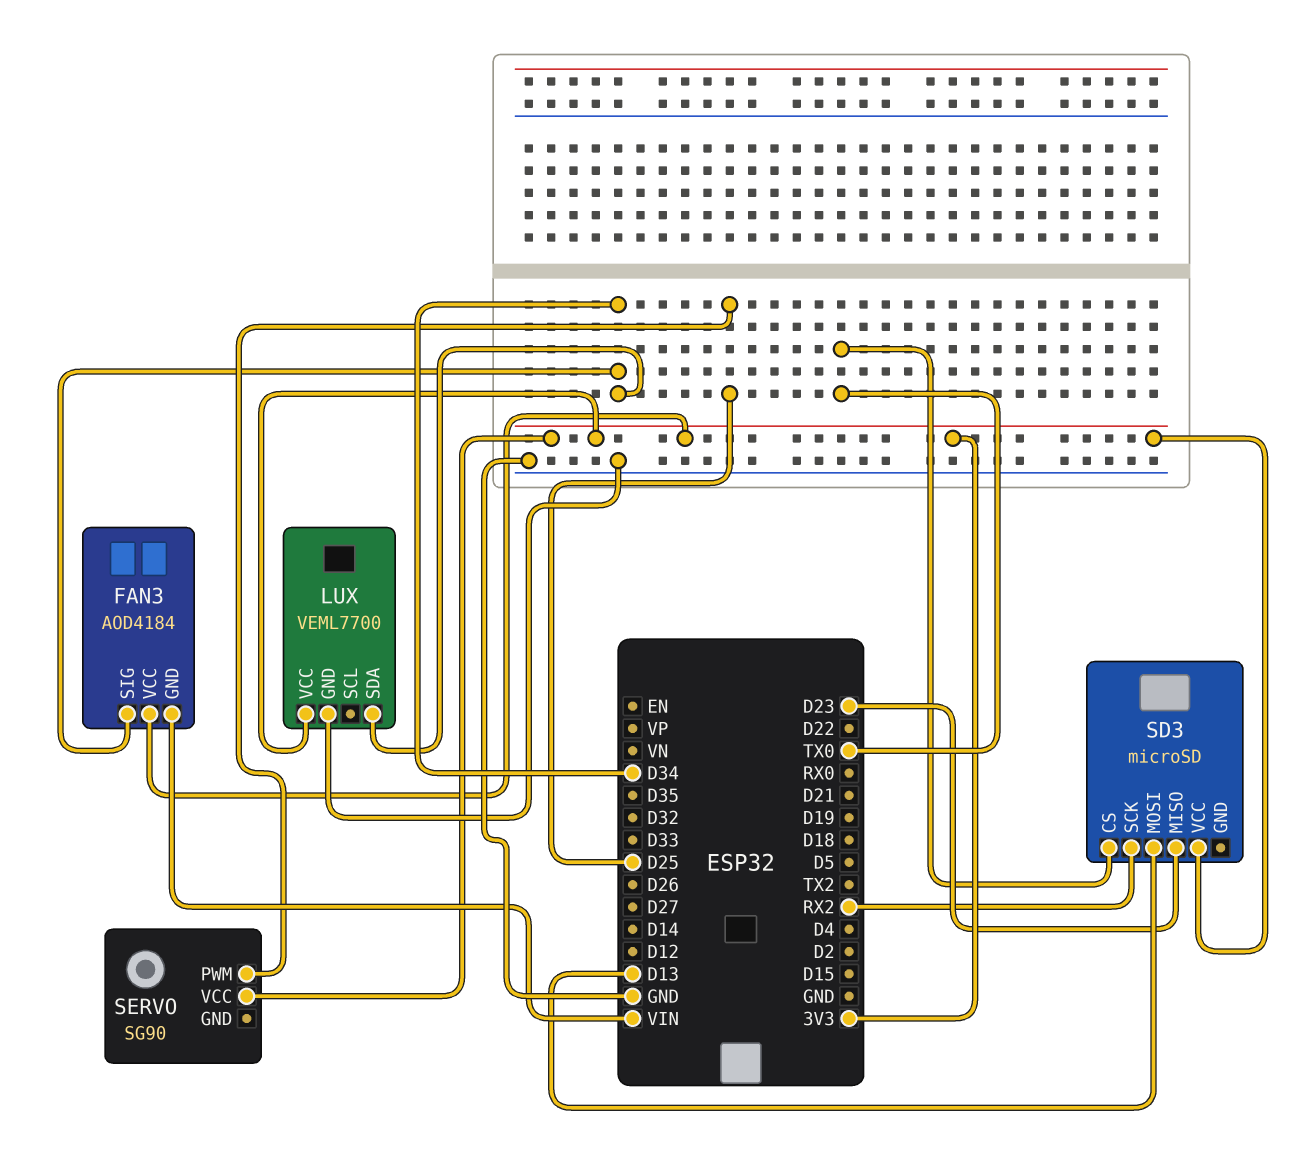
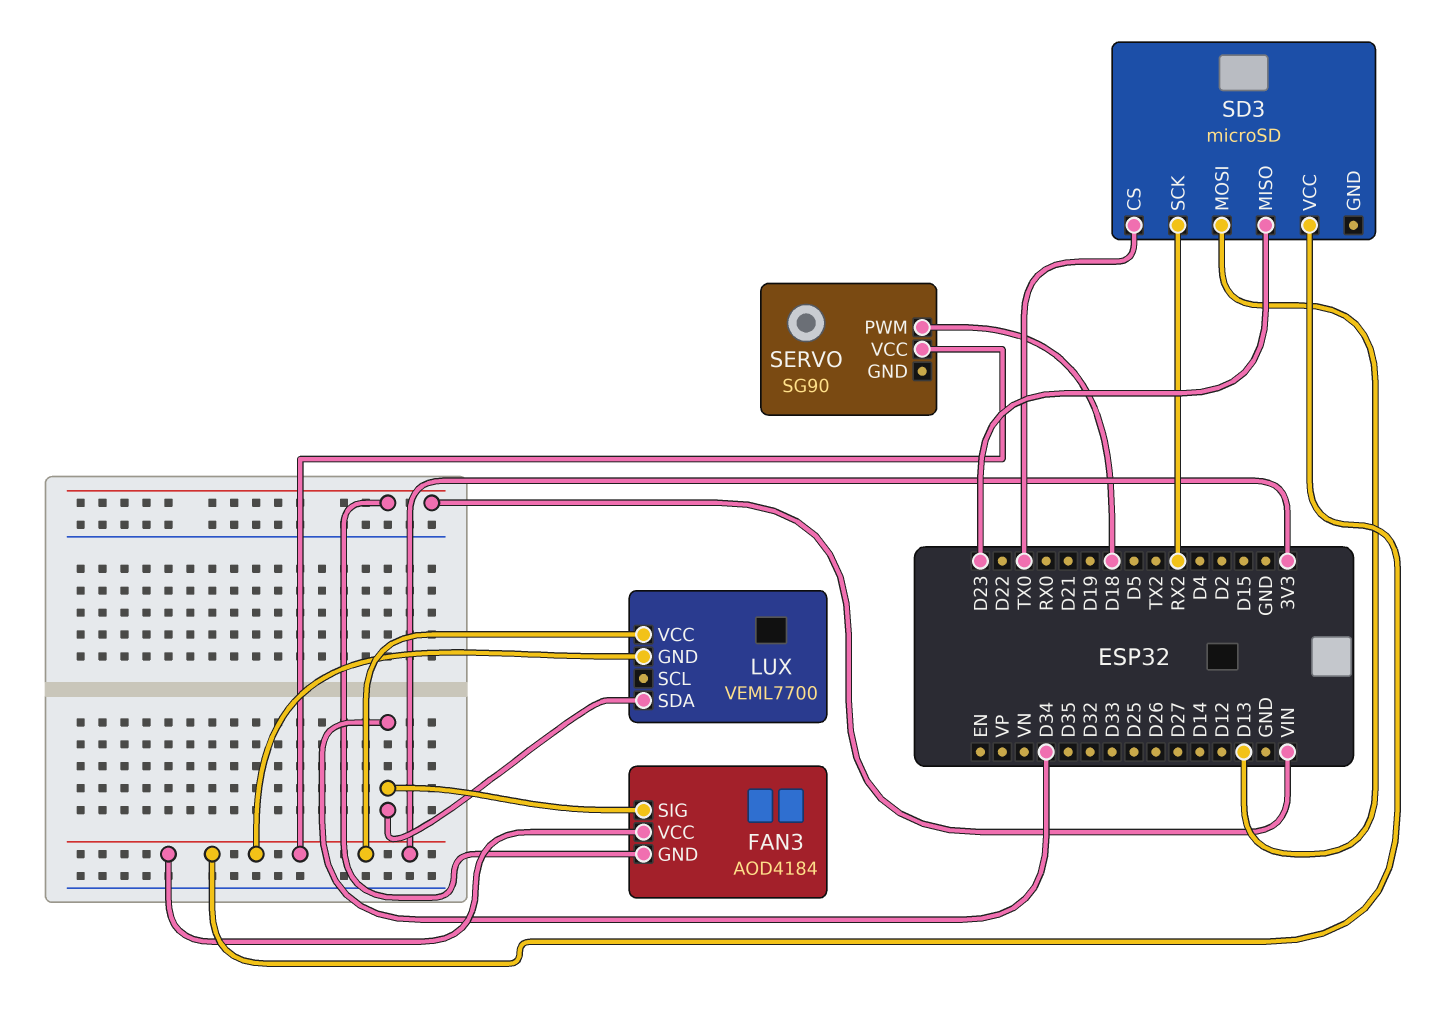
LUX pin GND: GND -> 3V3
SERVO pin PWM: D25 -> D18

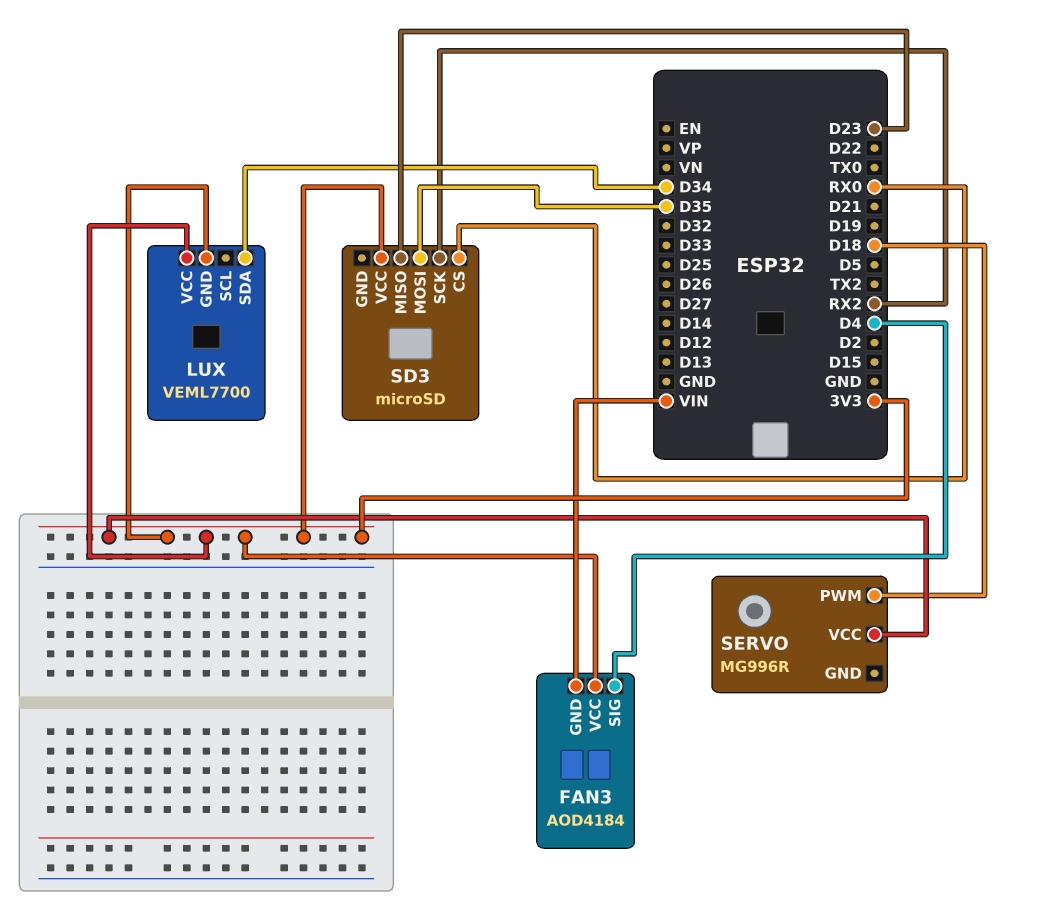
FAN3 pin SIG: D34 -> D4
SD3 pin CS: TX0 -> RX0
SD3 pin MOSI: D13 -> D35
SERVO: SG90 -> MG996R

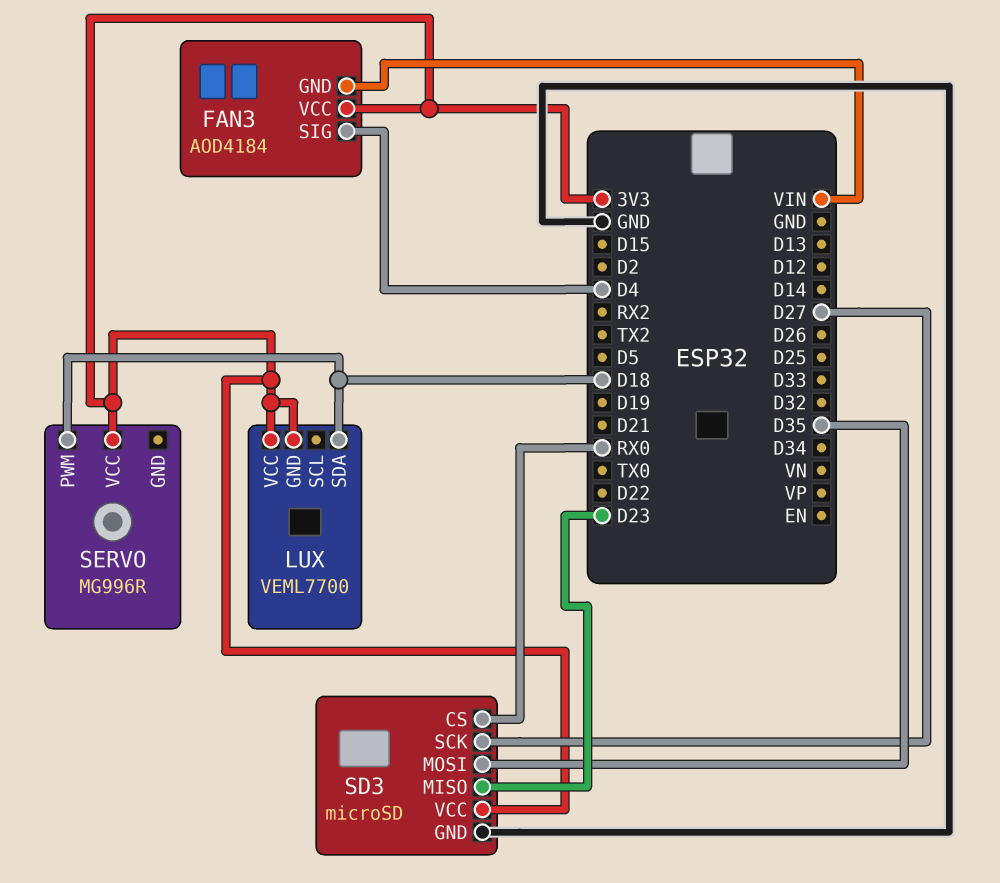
LUX pin SDA: D34 -> D18
SD3 pin GND: none -> GND
SD3 pin SCK: RX2 -> D27

